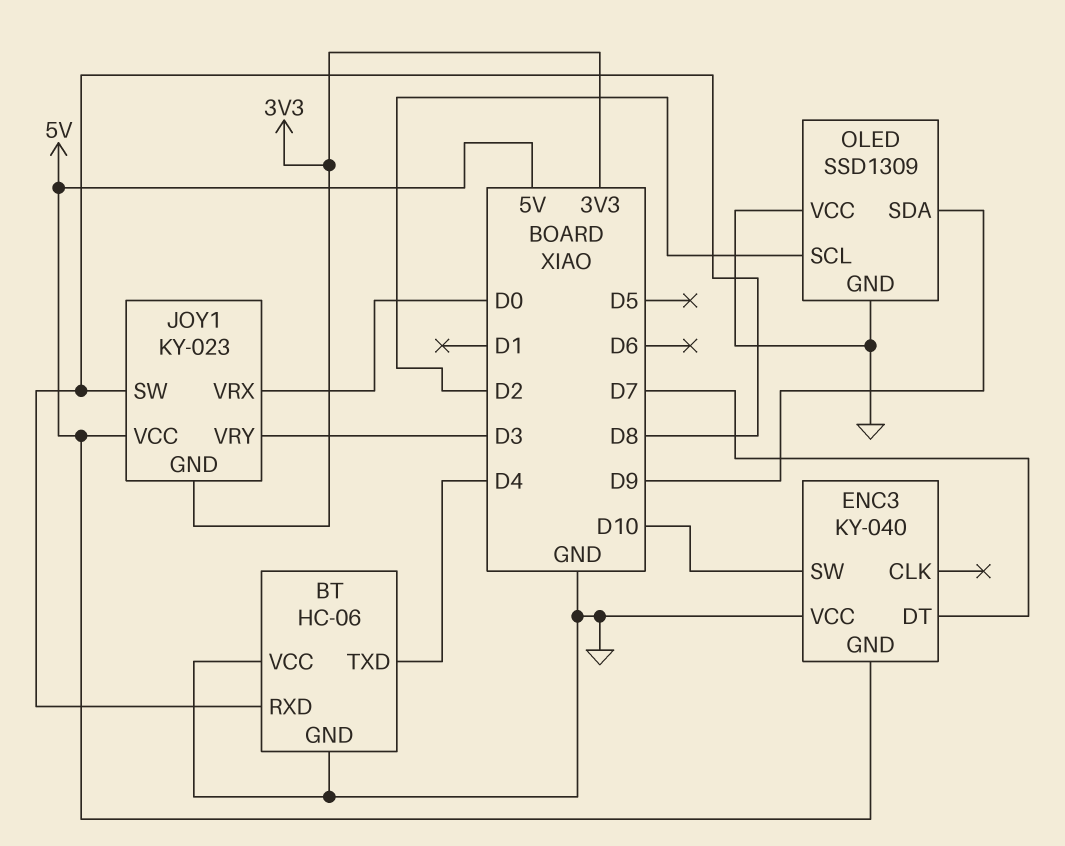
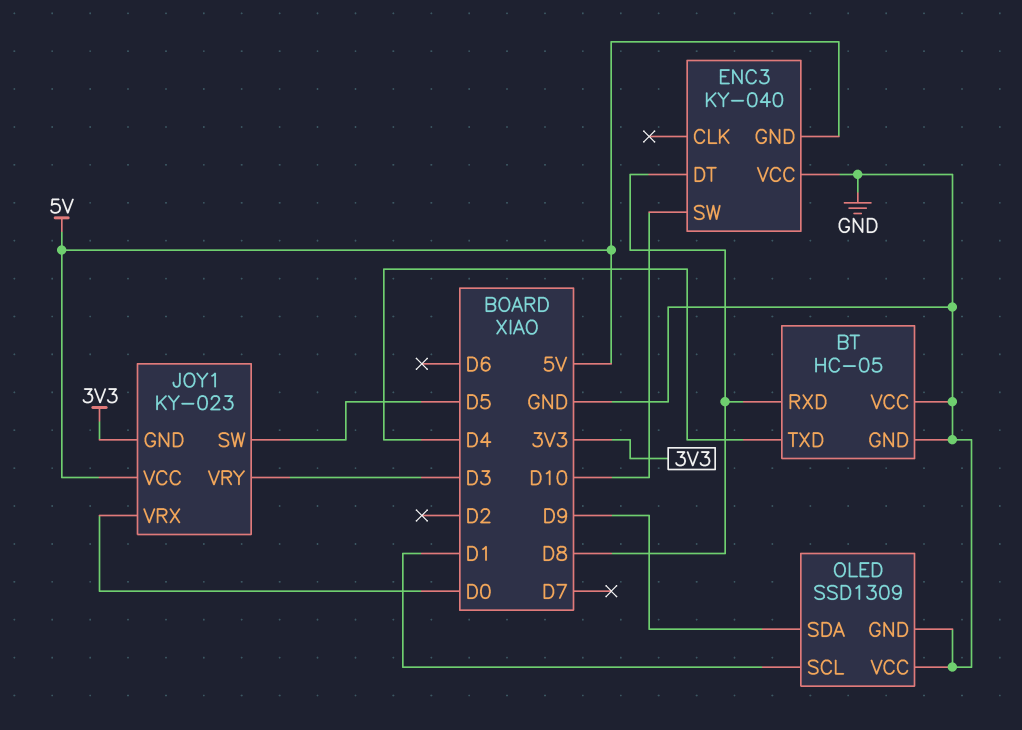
BT: HC-06 -> HC-05
ENC3 pin DT: D7 -> D8
JOY1 pin SW: D8 -> D5
OLED pin SCL: D2 -> D1

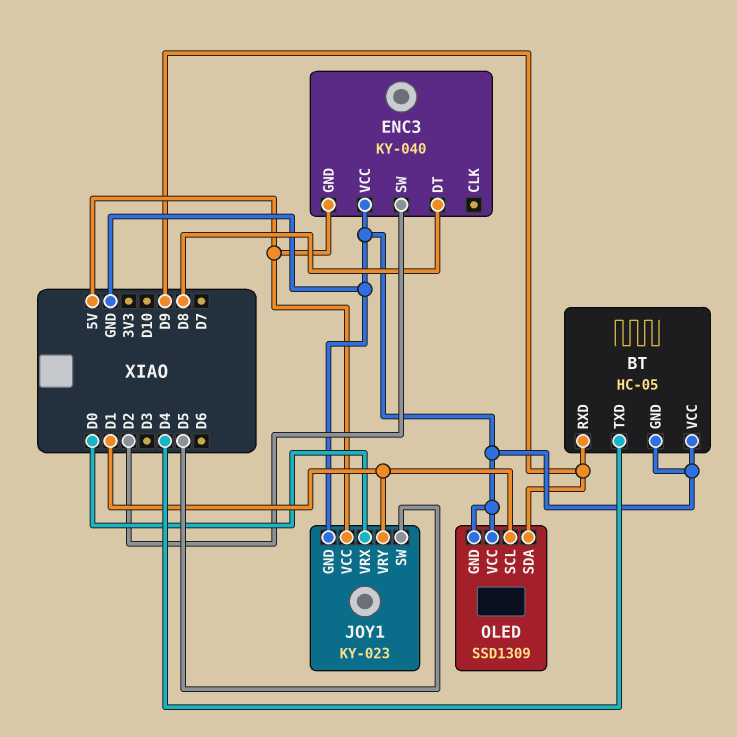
BT pin RXD: D8 -> D9
ENC3 pin SW: D10 -> D2
JOY1 pin GND: 3V3 -> GND
JOY1 pin VRY: D3 -> D1

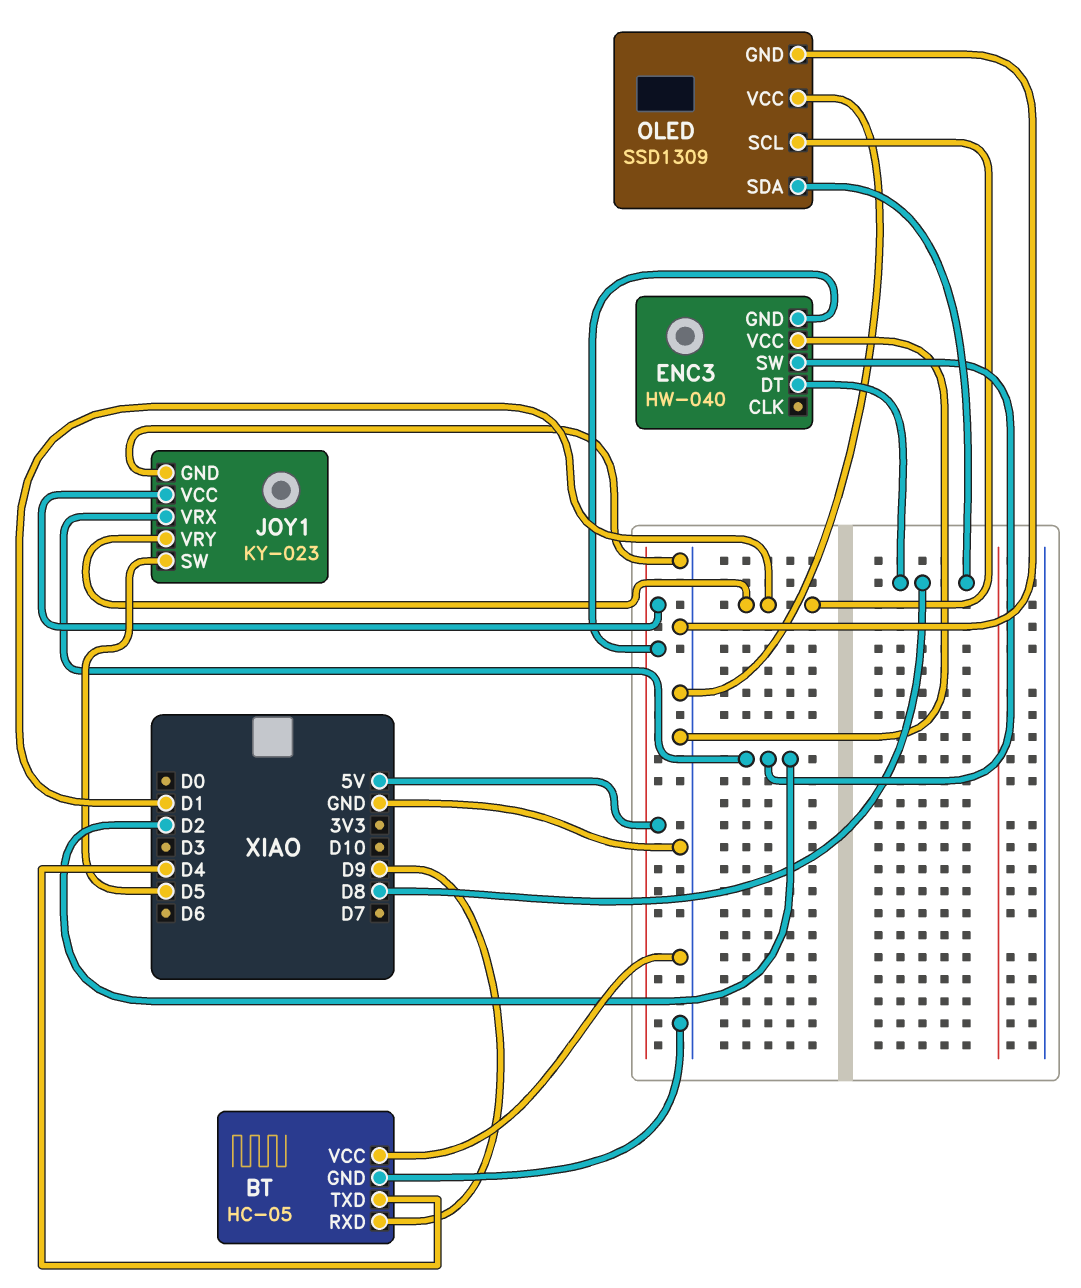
ENC3: KY-040 -> HW-040
JOY1 pin VRX: D0 -> D2
OLED pin SDA: D9 -> D8

